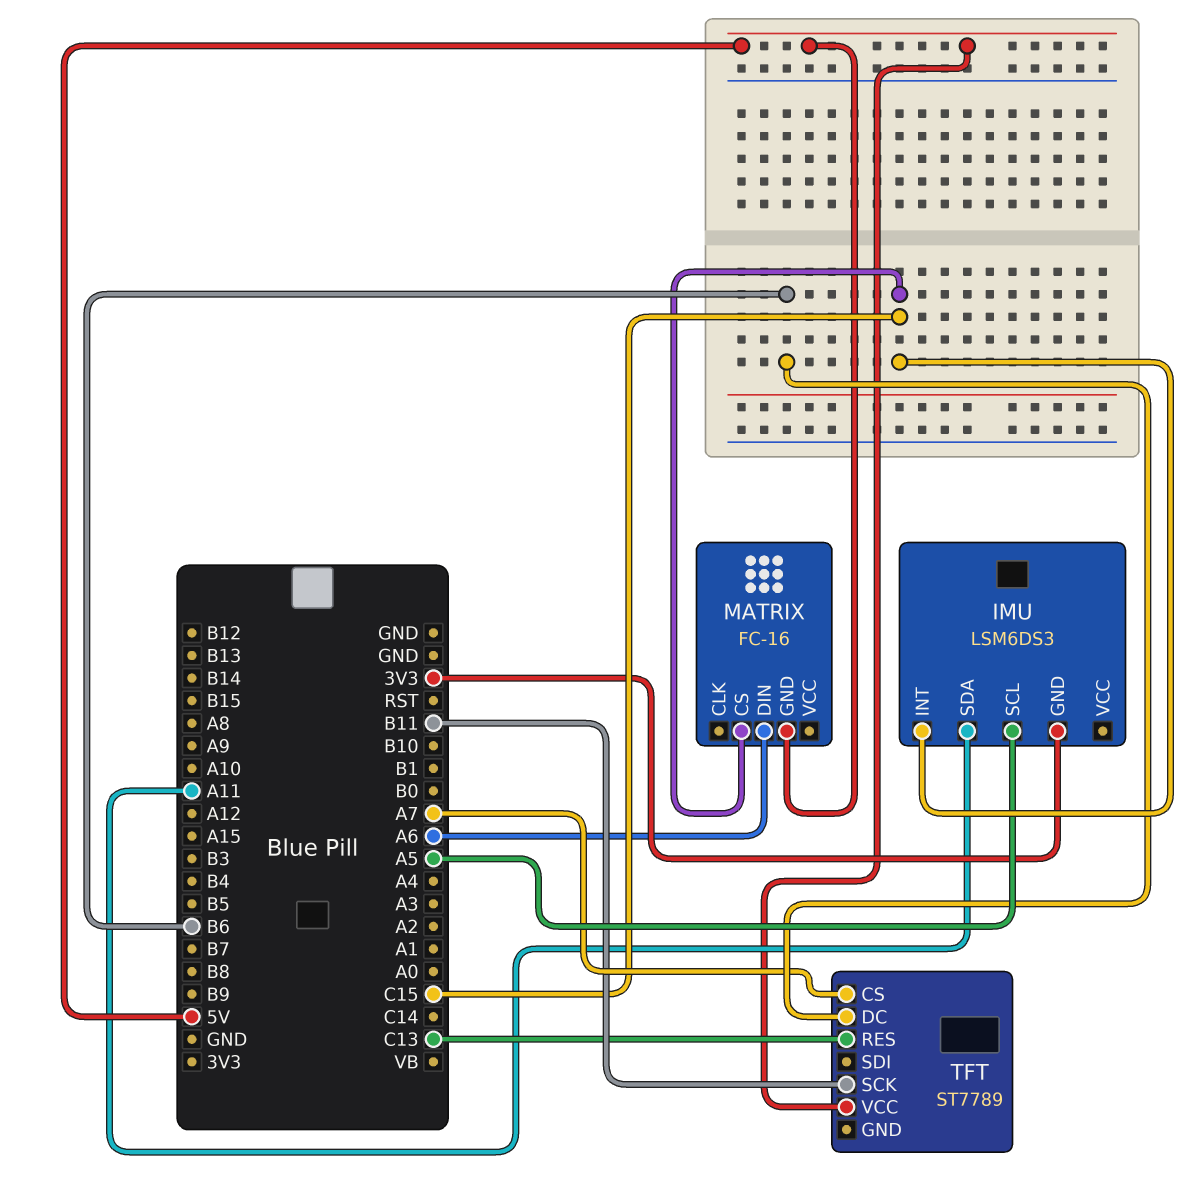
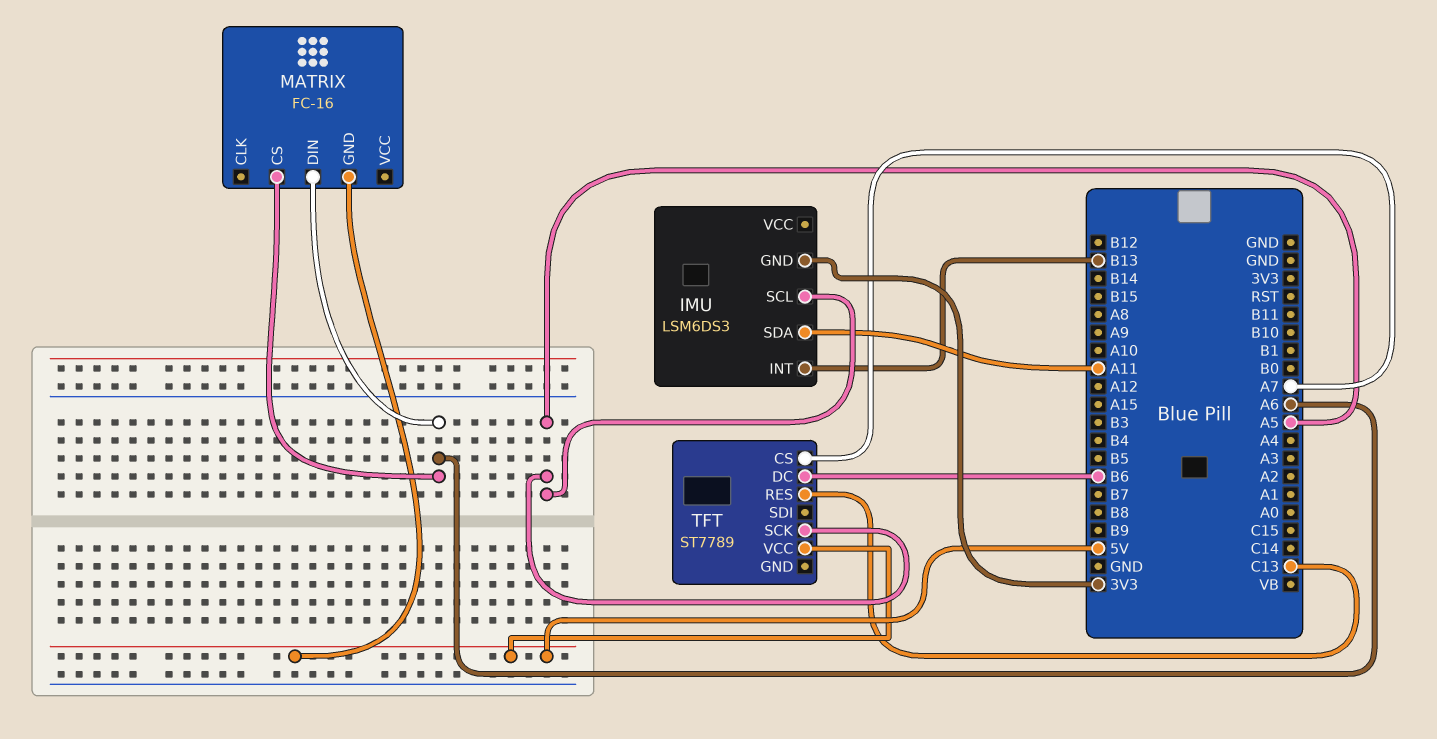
IMU pin INT: C15 -> B13
MATRIX pin CS: C15 -> A6
TFT pin SCK: B11 -> A5

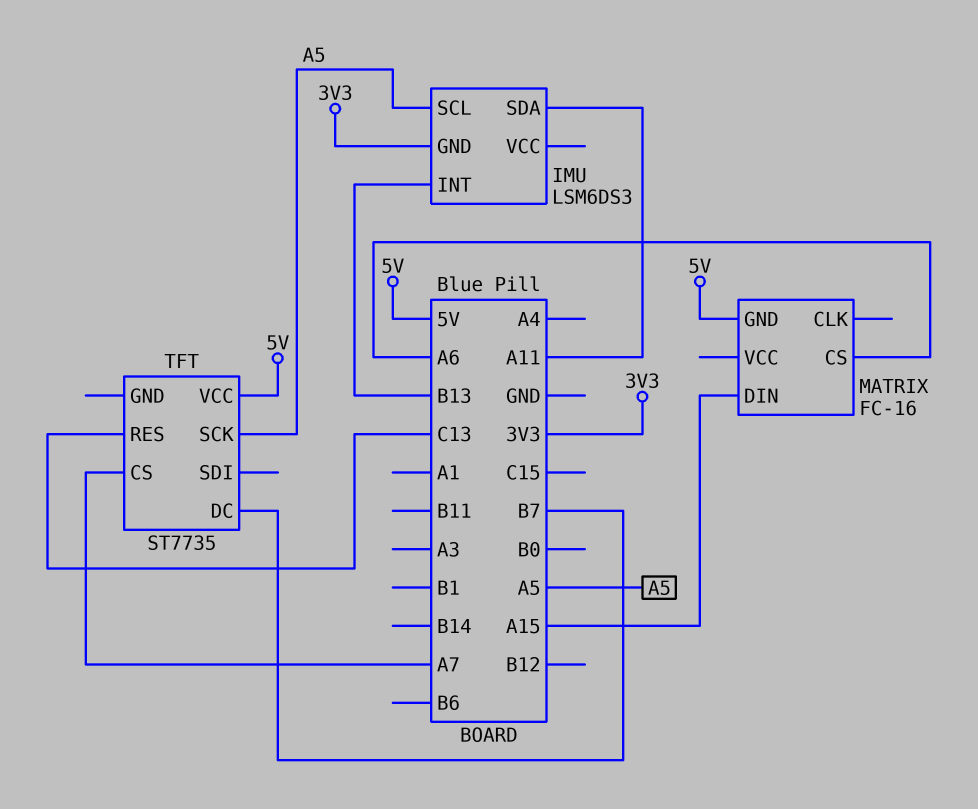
MATRIX pin DIN: A6 -> A15
TFT: ST7789 -> ST7735
TFT pin DC: B6 -> B7

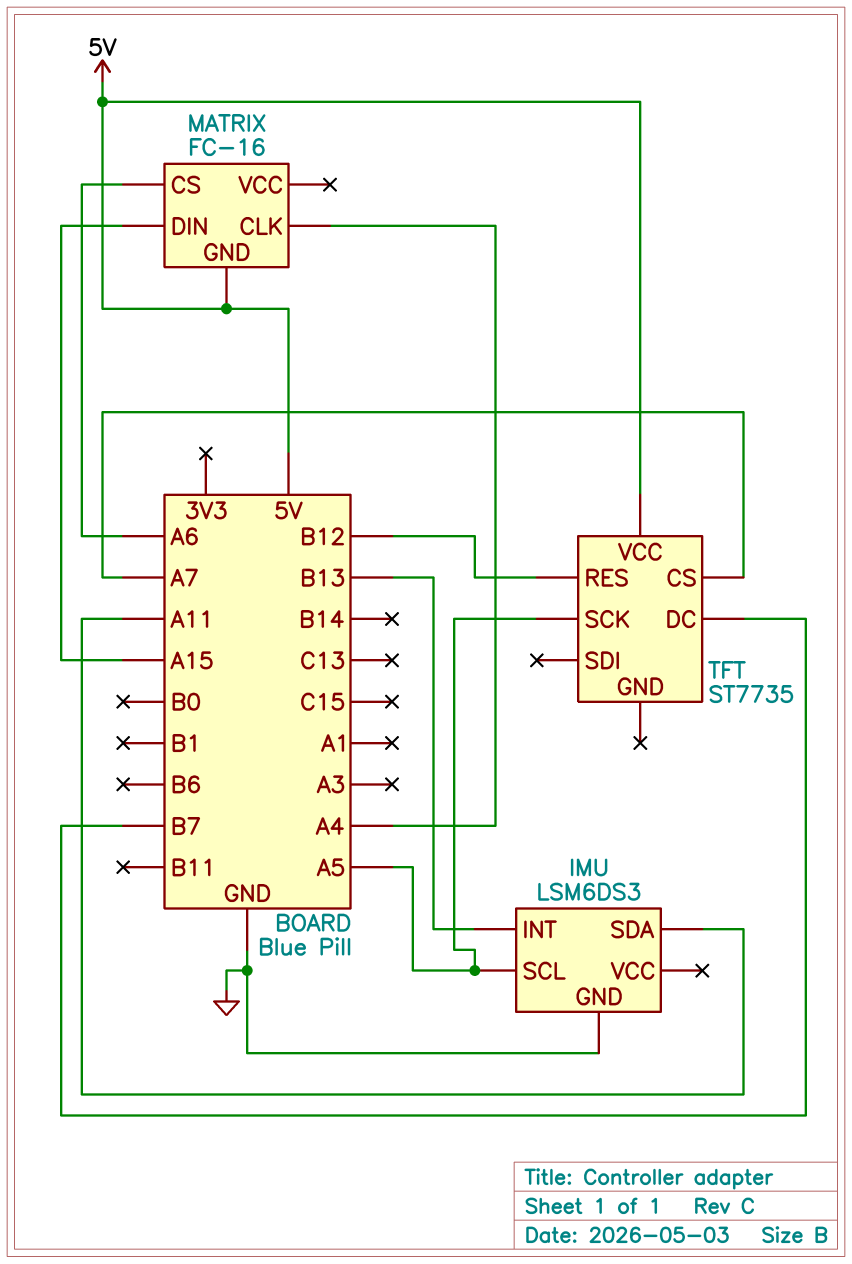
IMU pin GND: 3V3 -> GND
MATRIX pin CLK: none -> A4
TFT pin RES: C13 -> B12

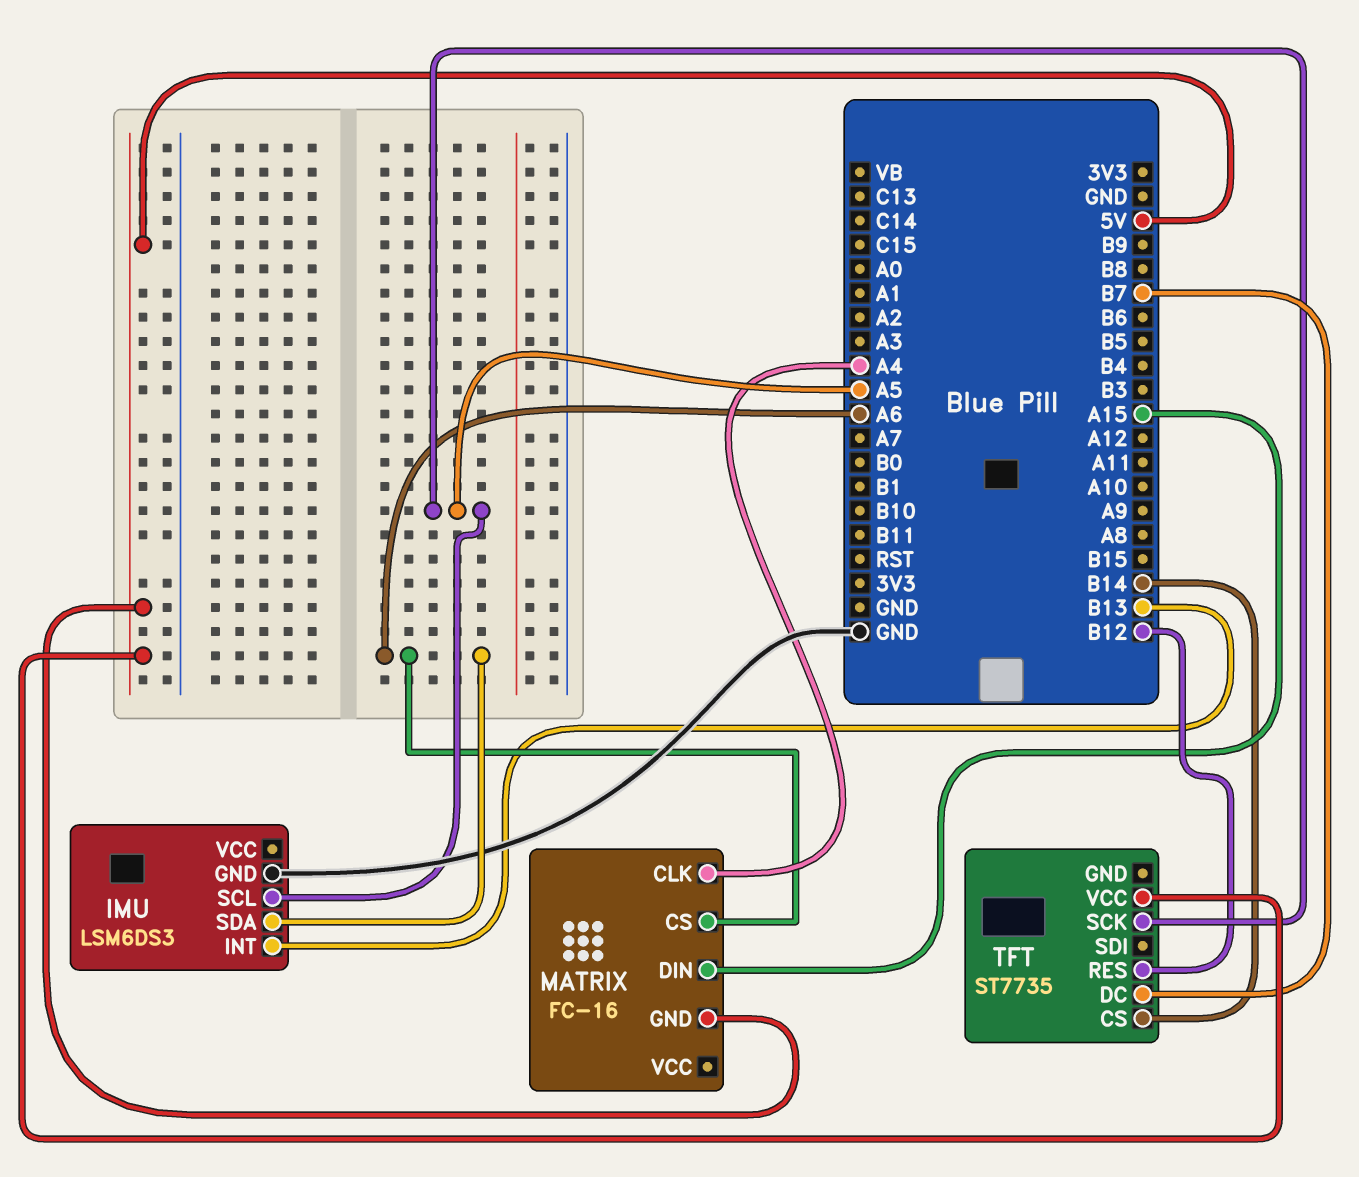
IMU pin SDA: A11 -> A6
TFT pin CS: A7 -> B14

